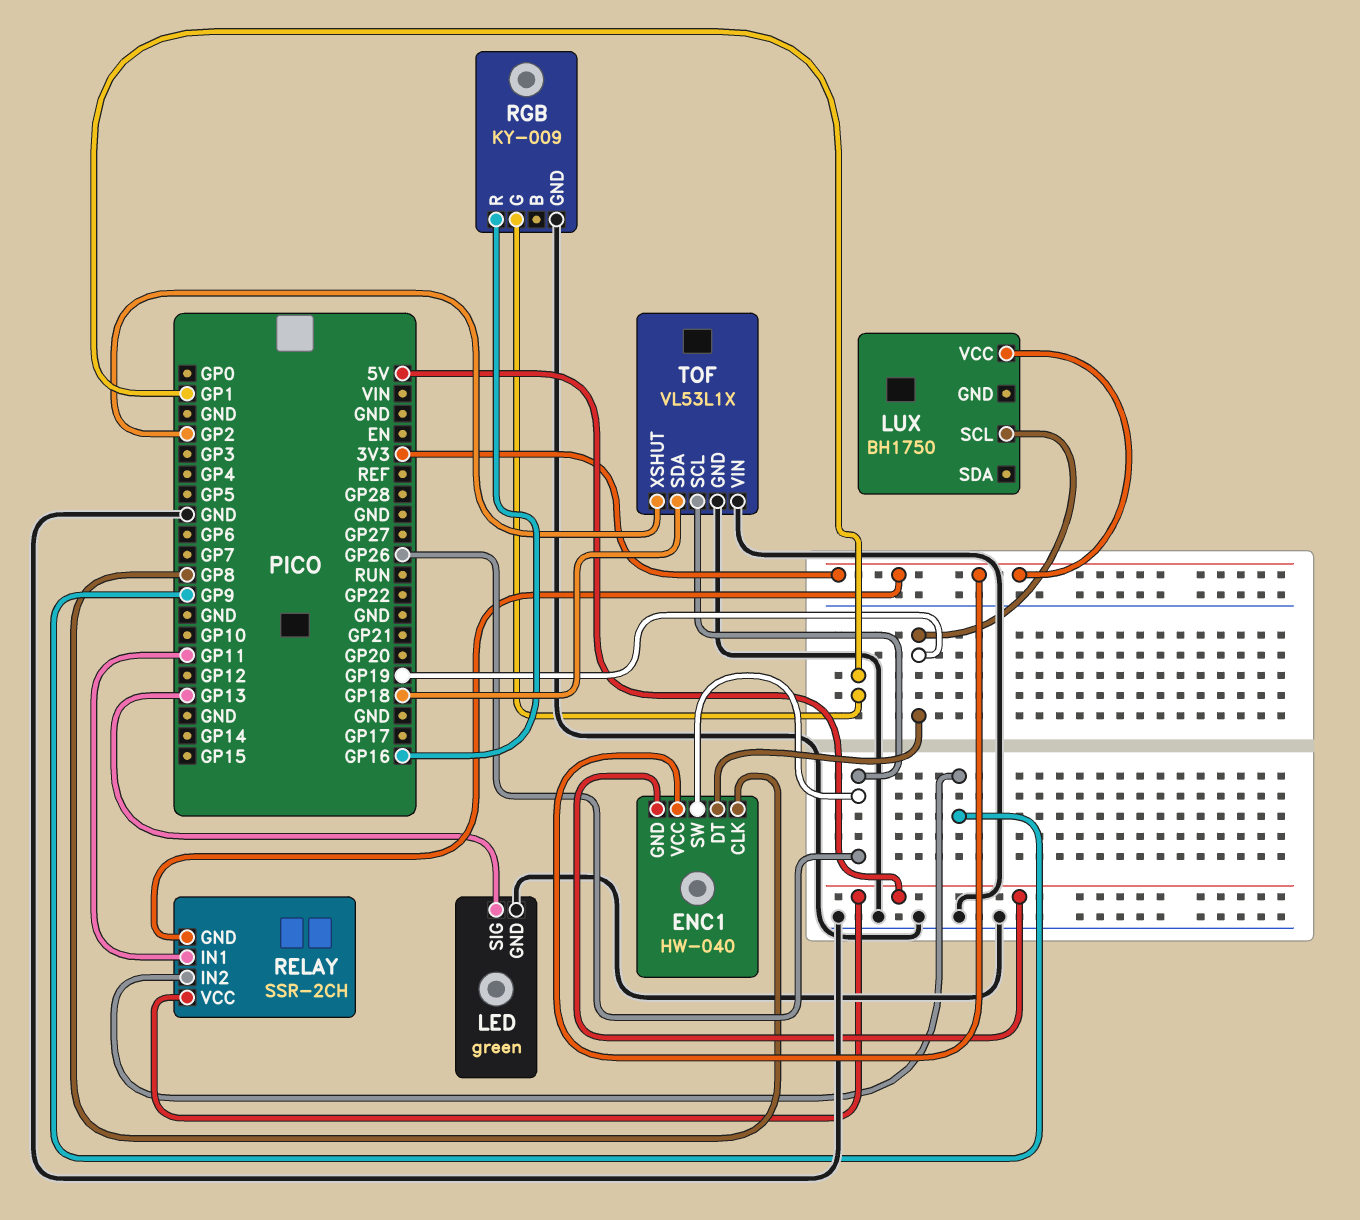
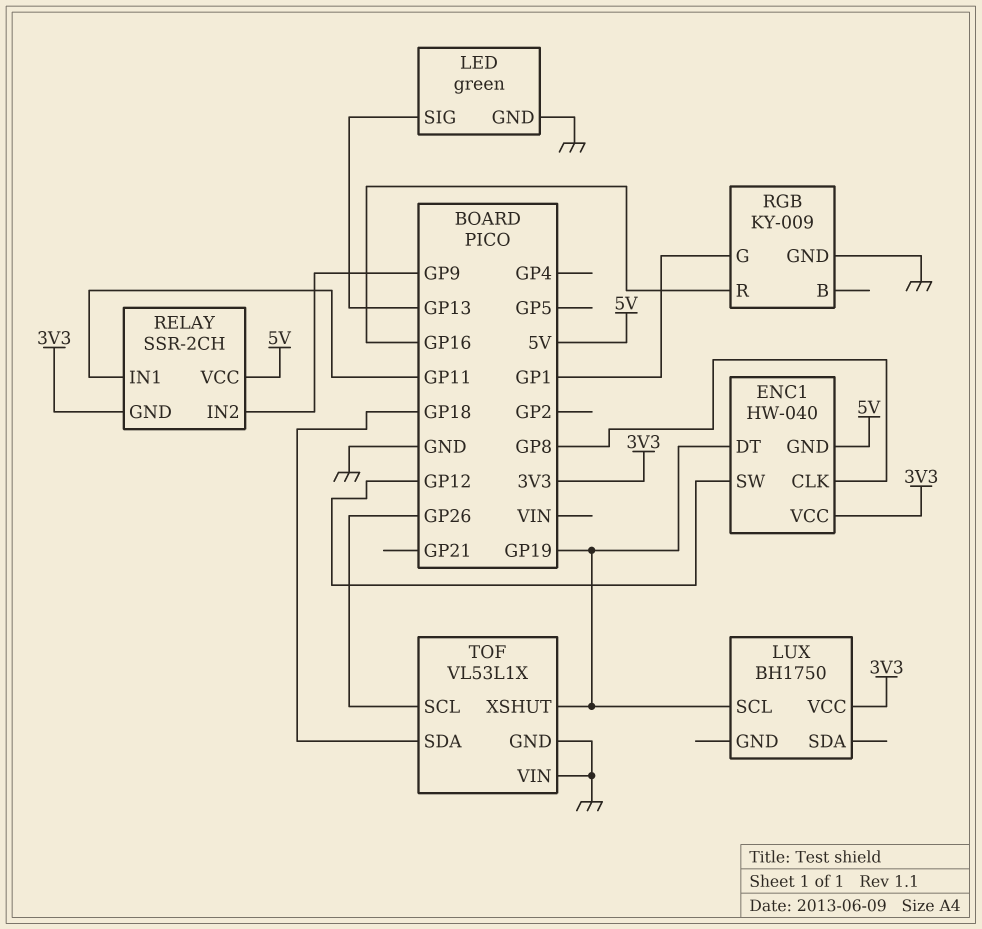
ENC1 pin SW: GP26 -> GP12
TOF pin XSHUT: GP2 -> GP19

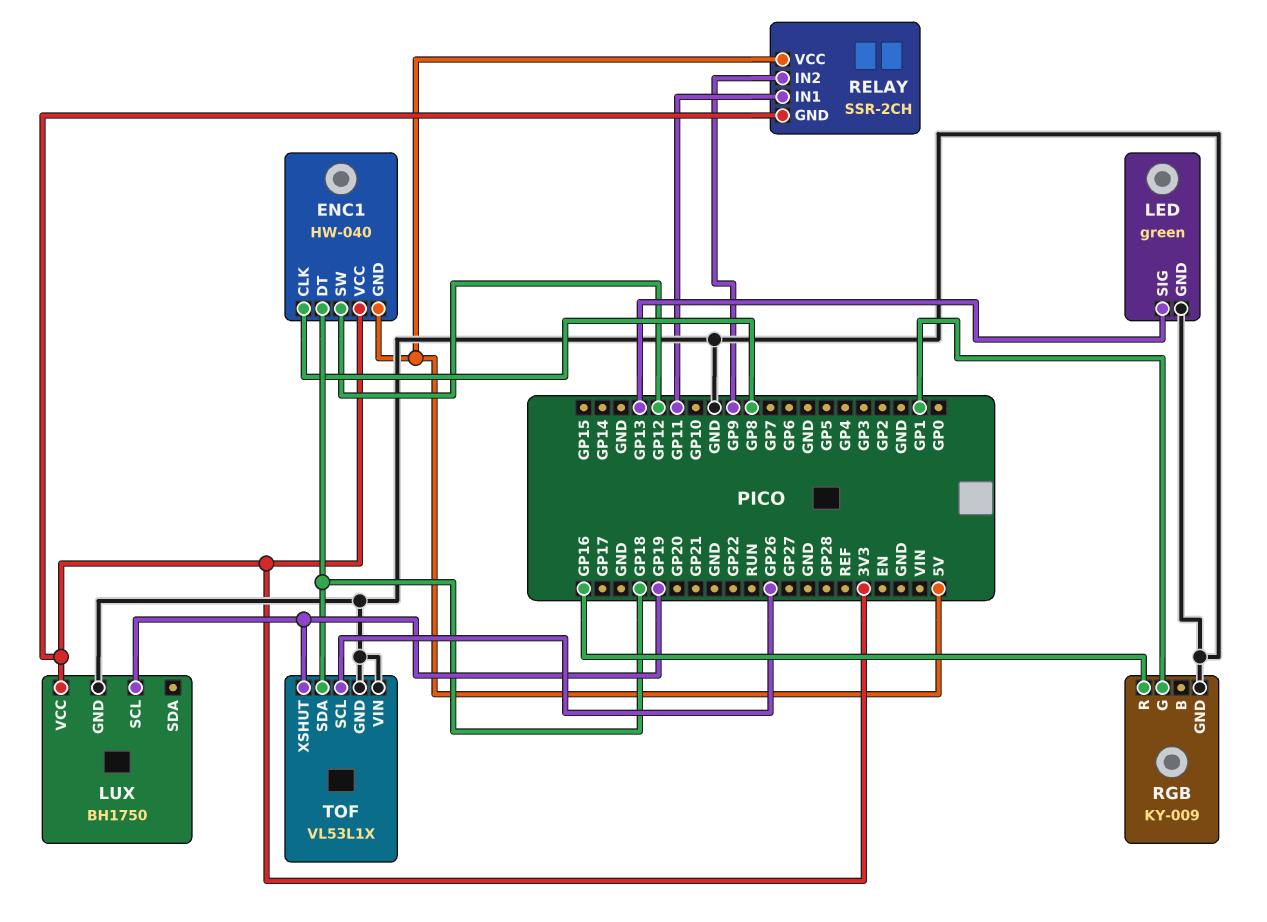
ENC1 pin DT: GP19 -> GP18
LUX pin GND: none -> GND

